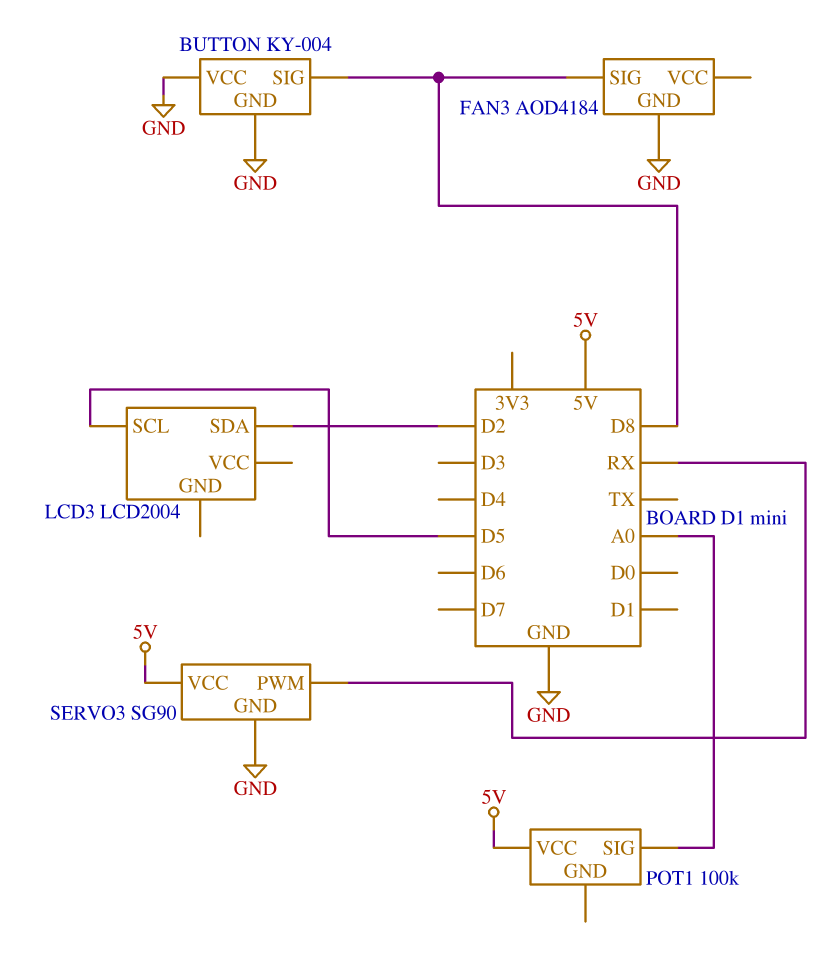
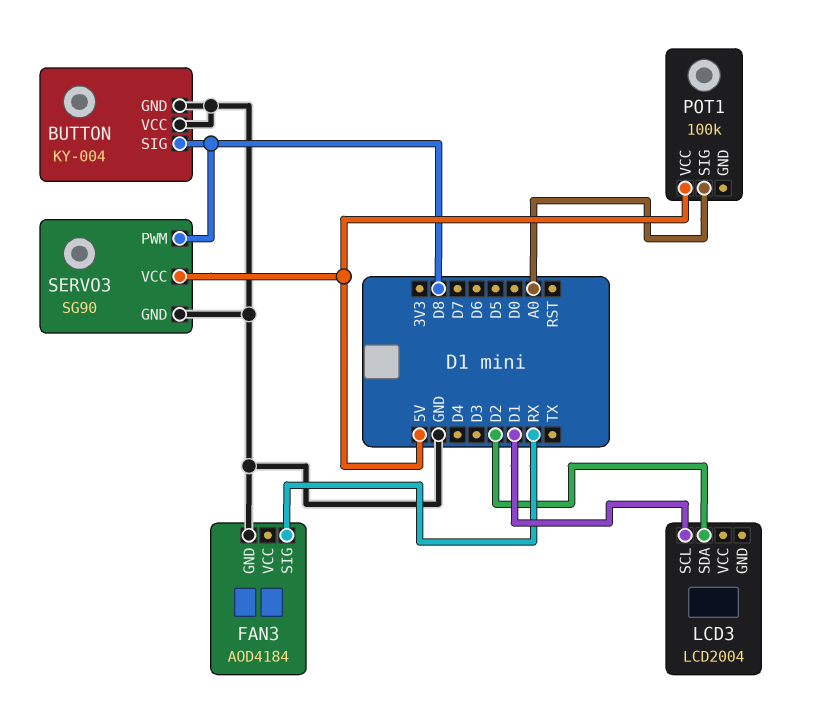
FAN3 pin SIG: D8 -> RX
LCD3 pin SCL: D5 -> D1
SERVO3 pin PWM: RX -> D8

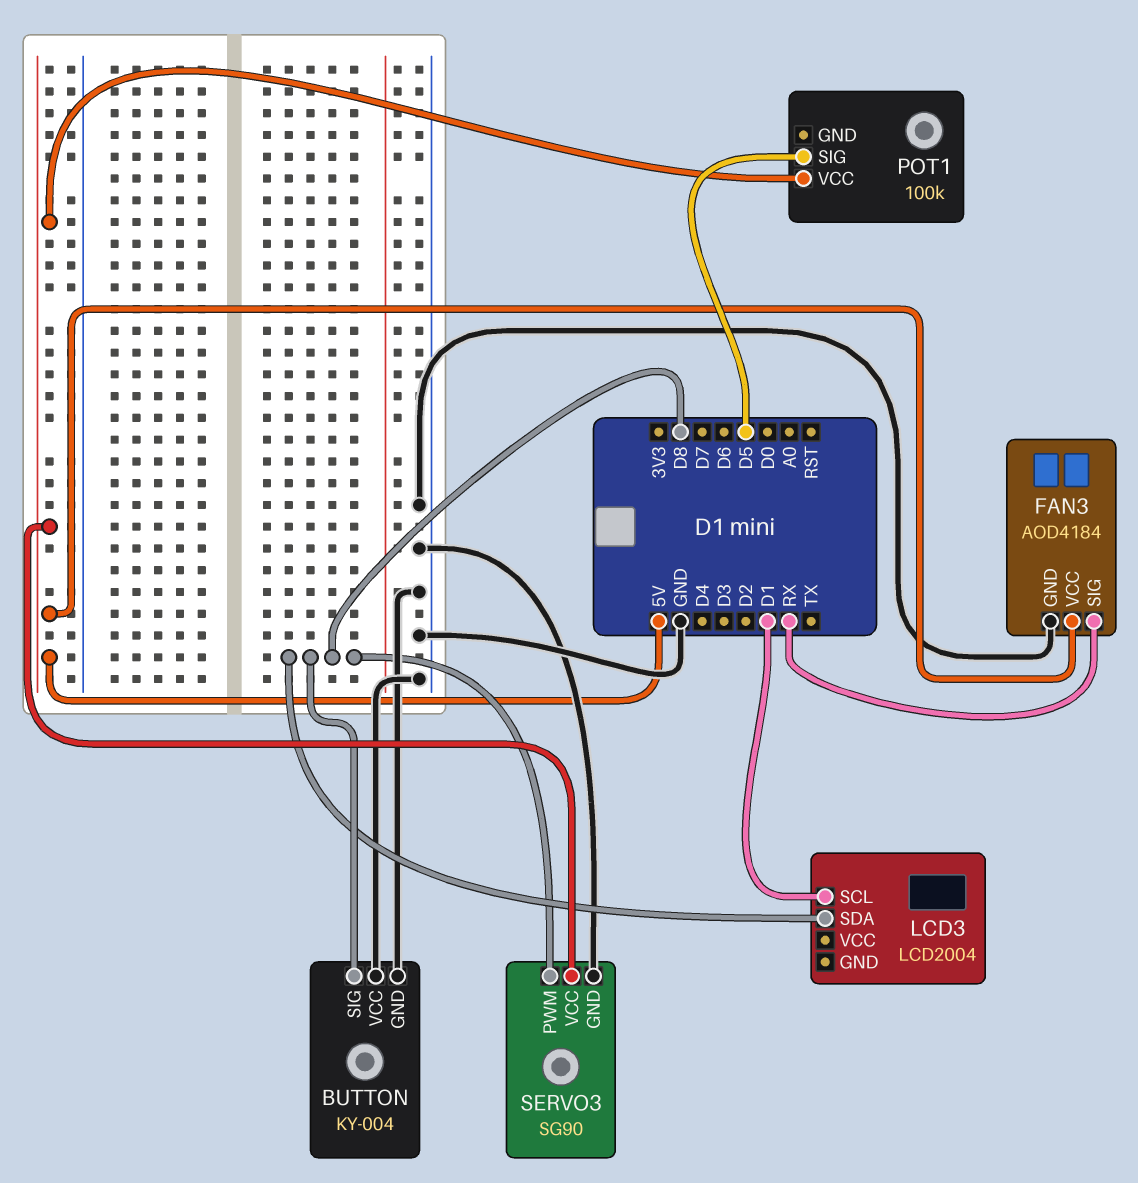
FAN3 pin VCC: none -> 5V
LCD3 pin SDA: D2 -> D8
POT1 pin SIG: A0 -> D5

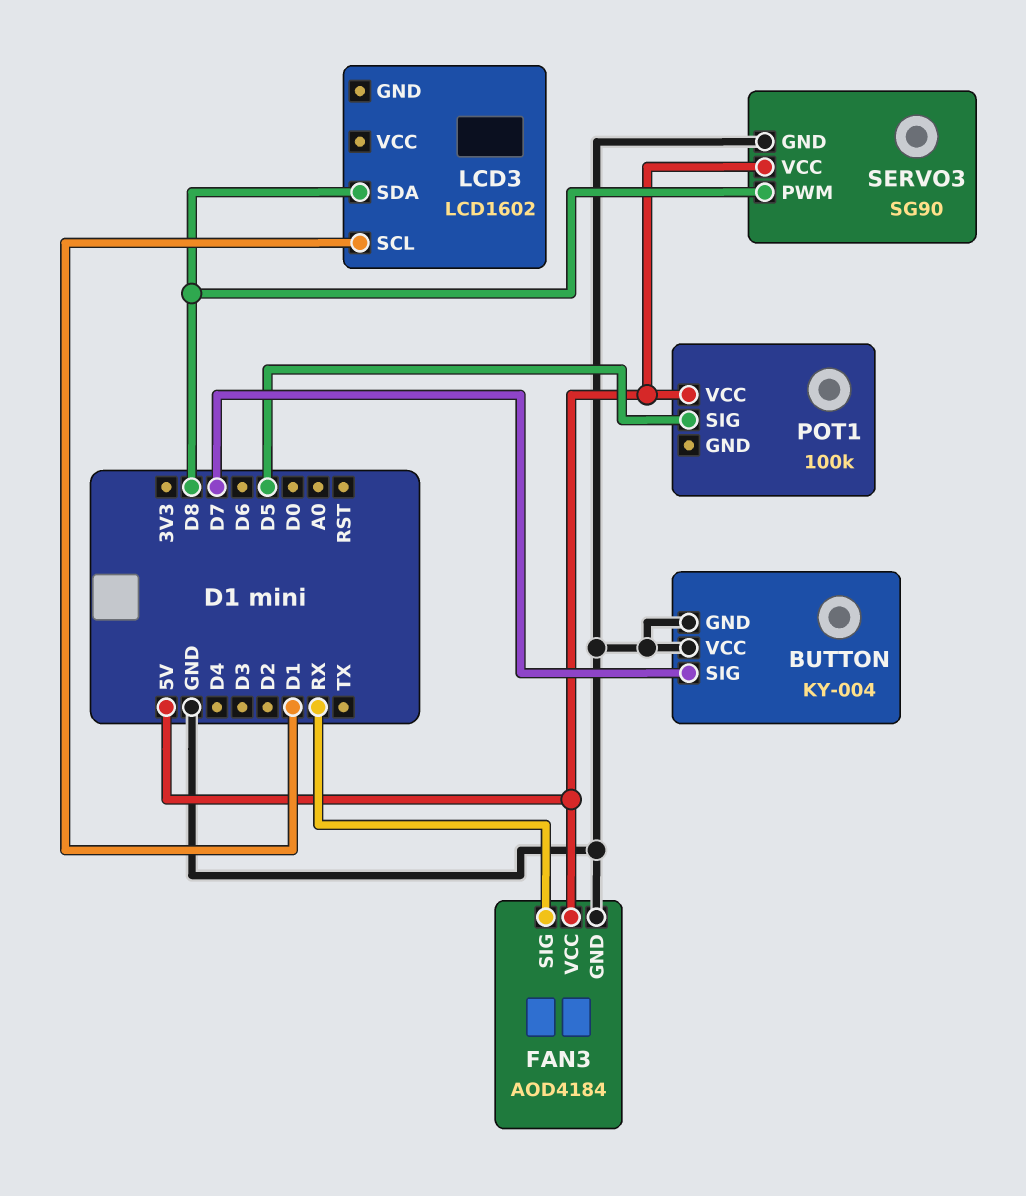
BUTTON pin SIG: D8 -> D7
LCD3: LCD2004 -> LCD1602

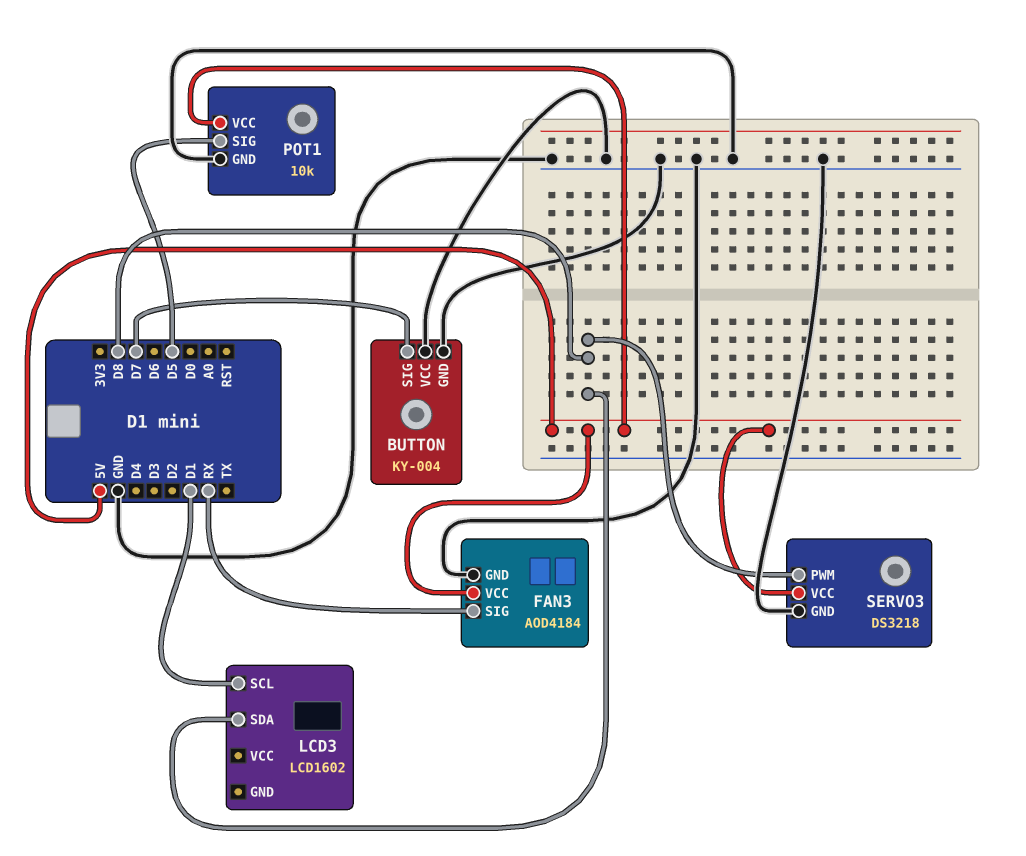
POT1: 100k -> 10k
POT1 pin GND: none -> GND
SERVO3: SG90 -> DS3218

